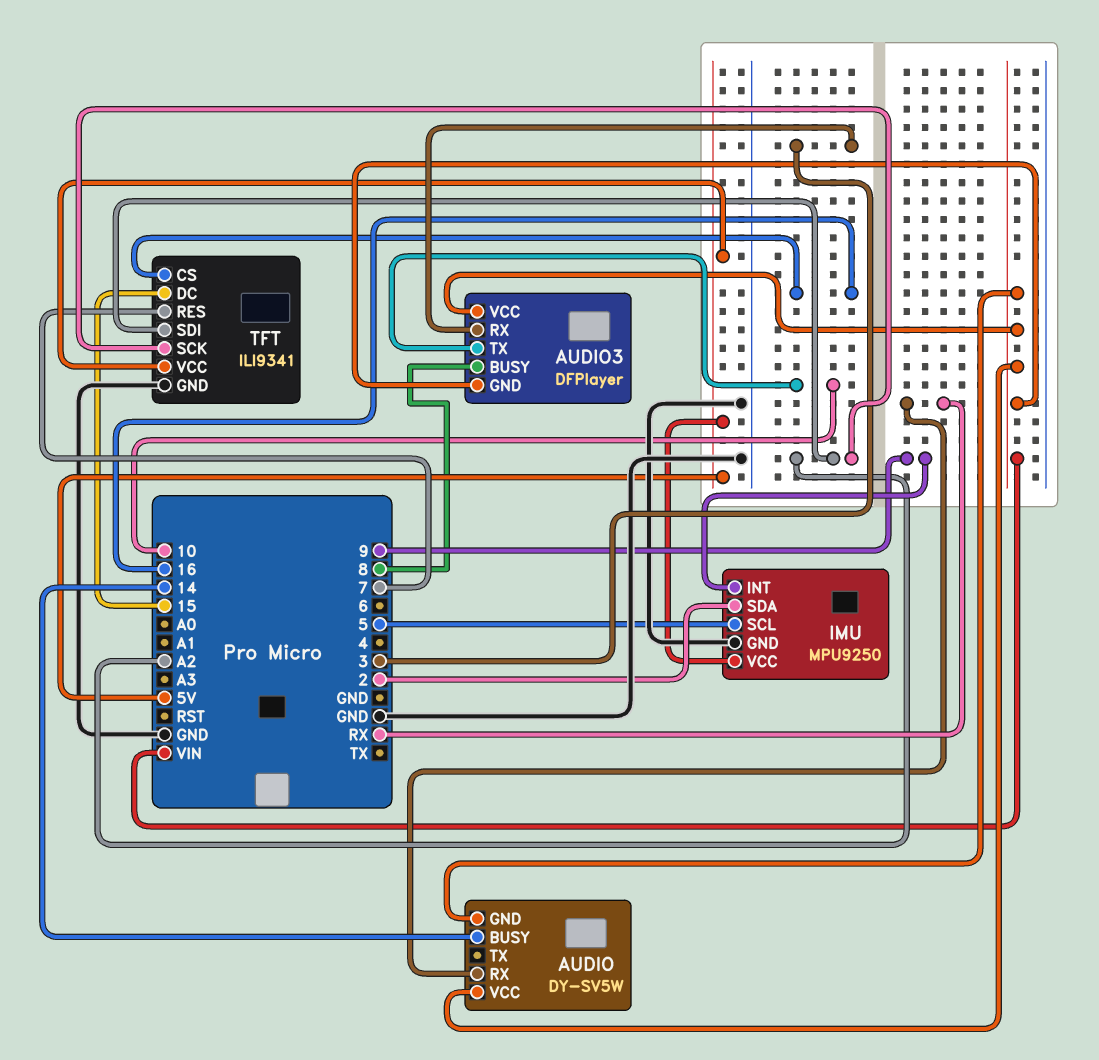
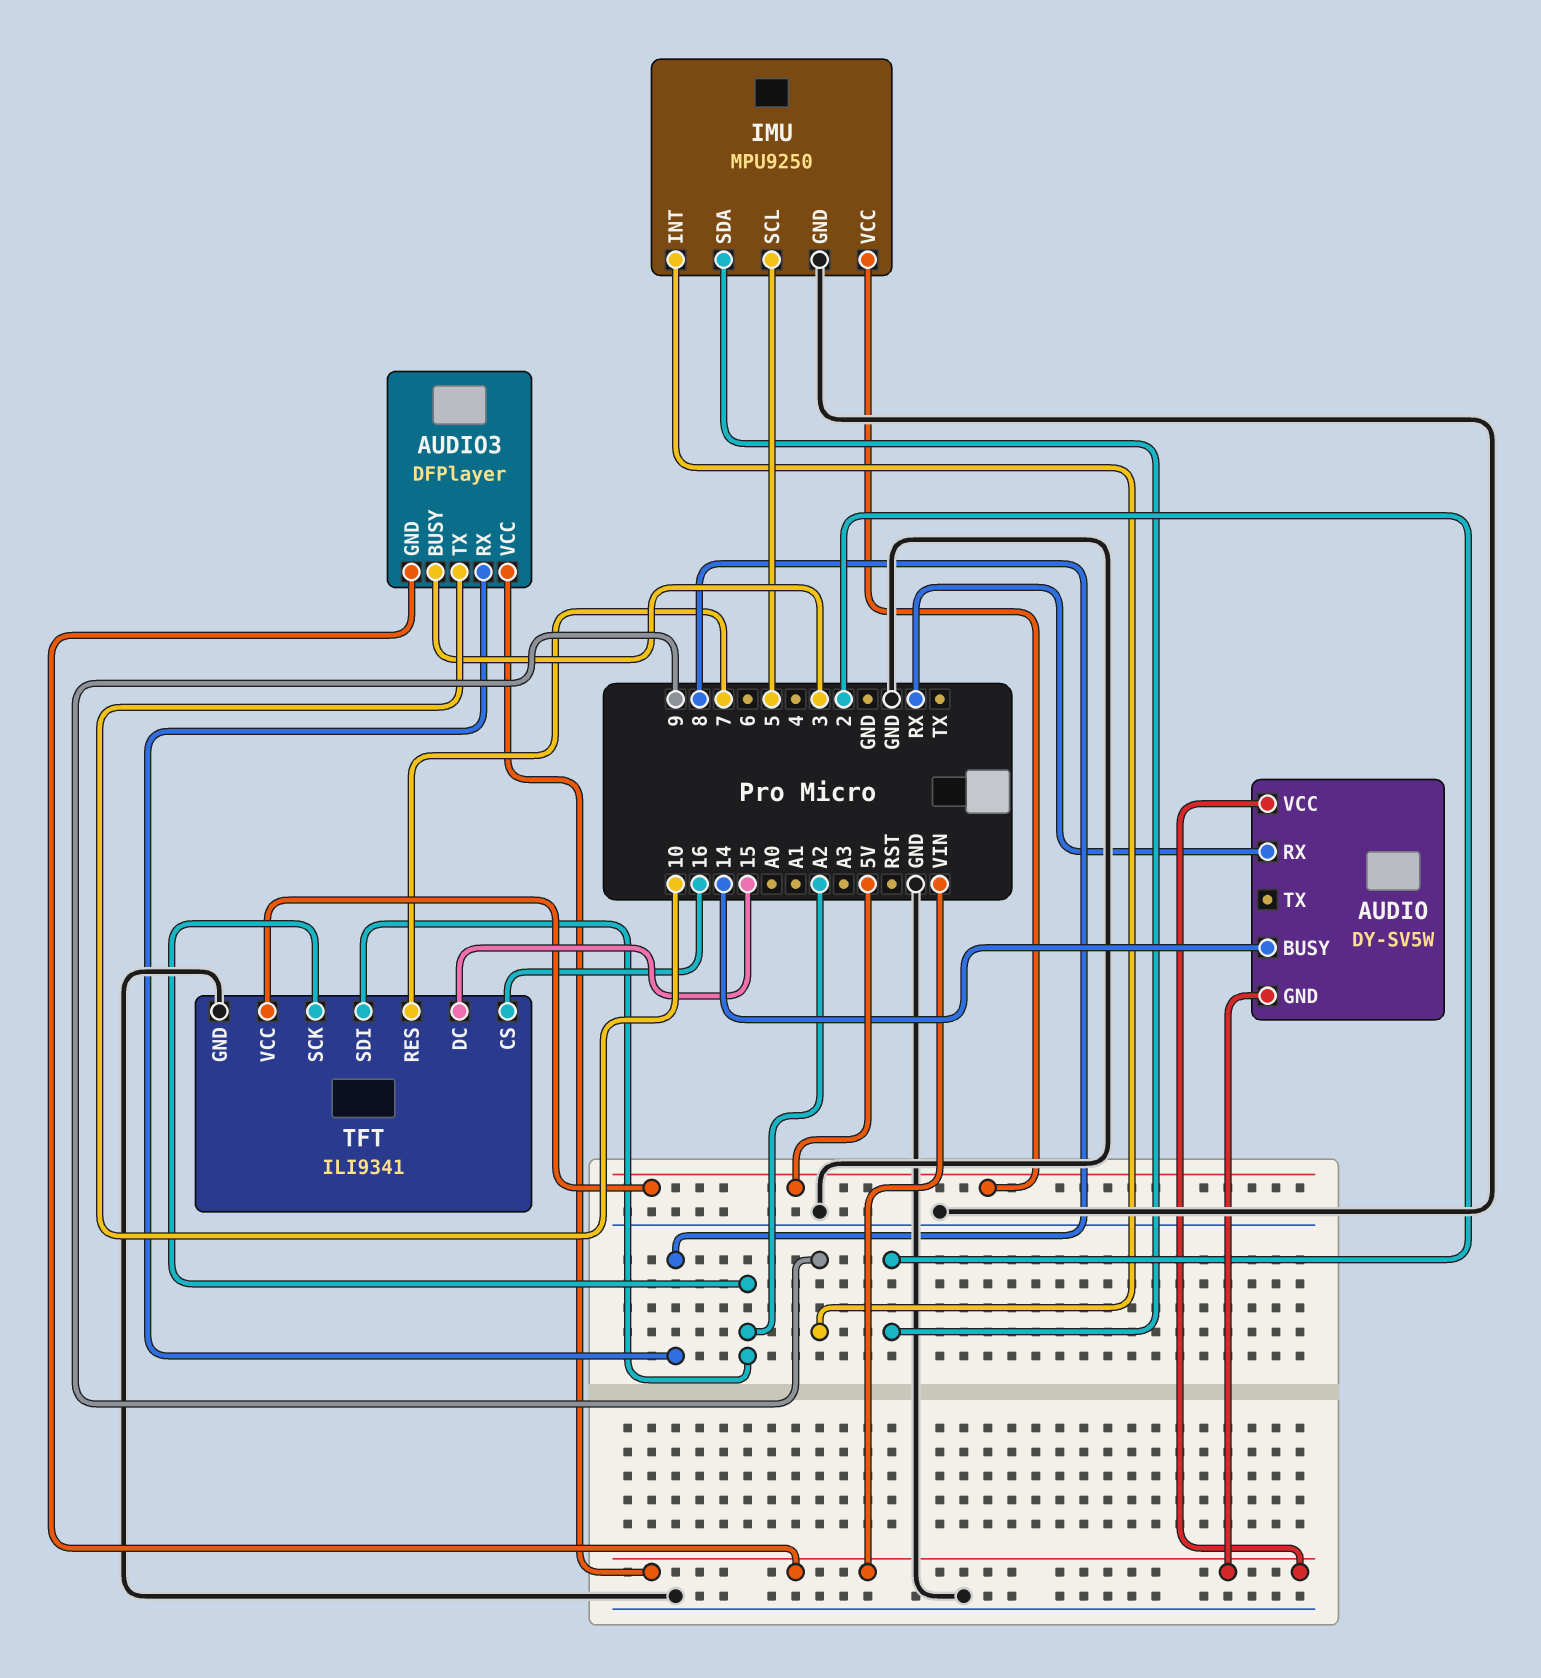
AUDIO3 pin BUSY: 8 -> 3
AUDIO3 pin RX: 3 -> 8

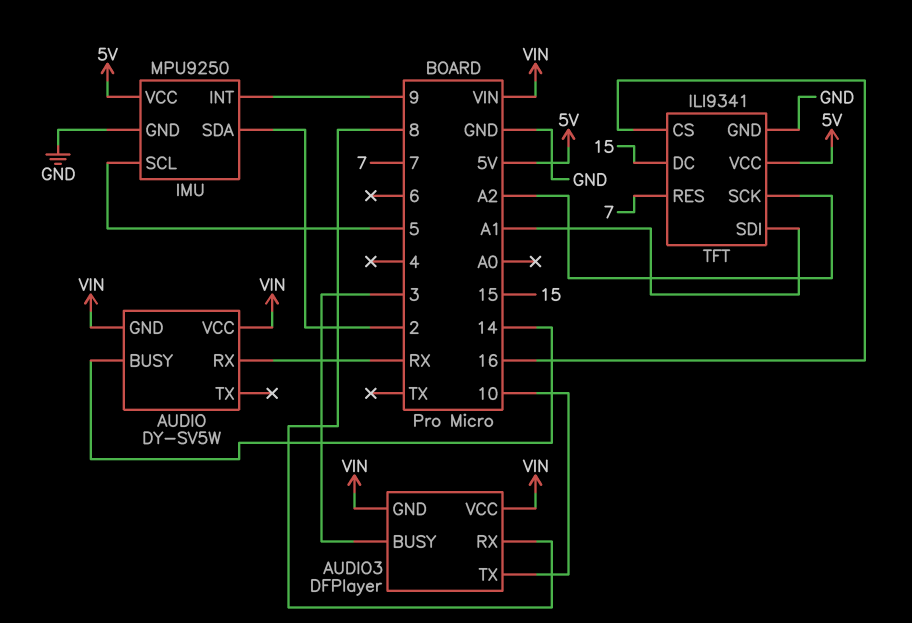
TFT pin SDI: A2 -> A1

